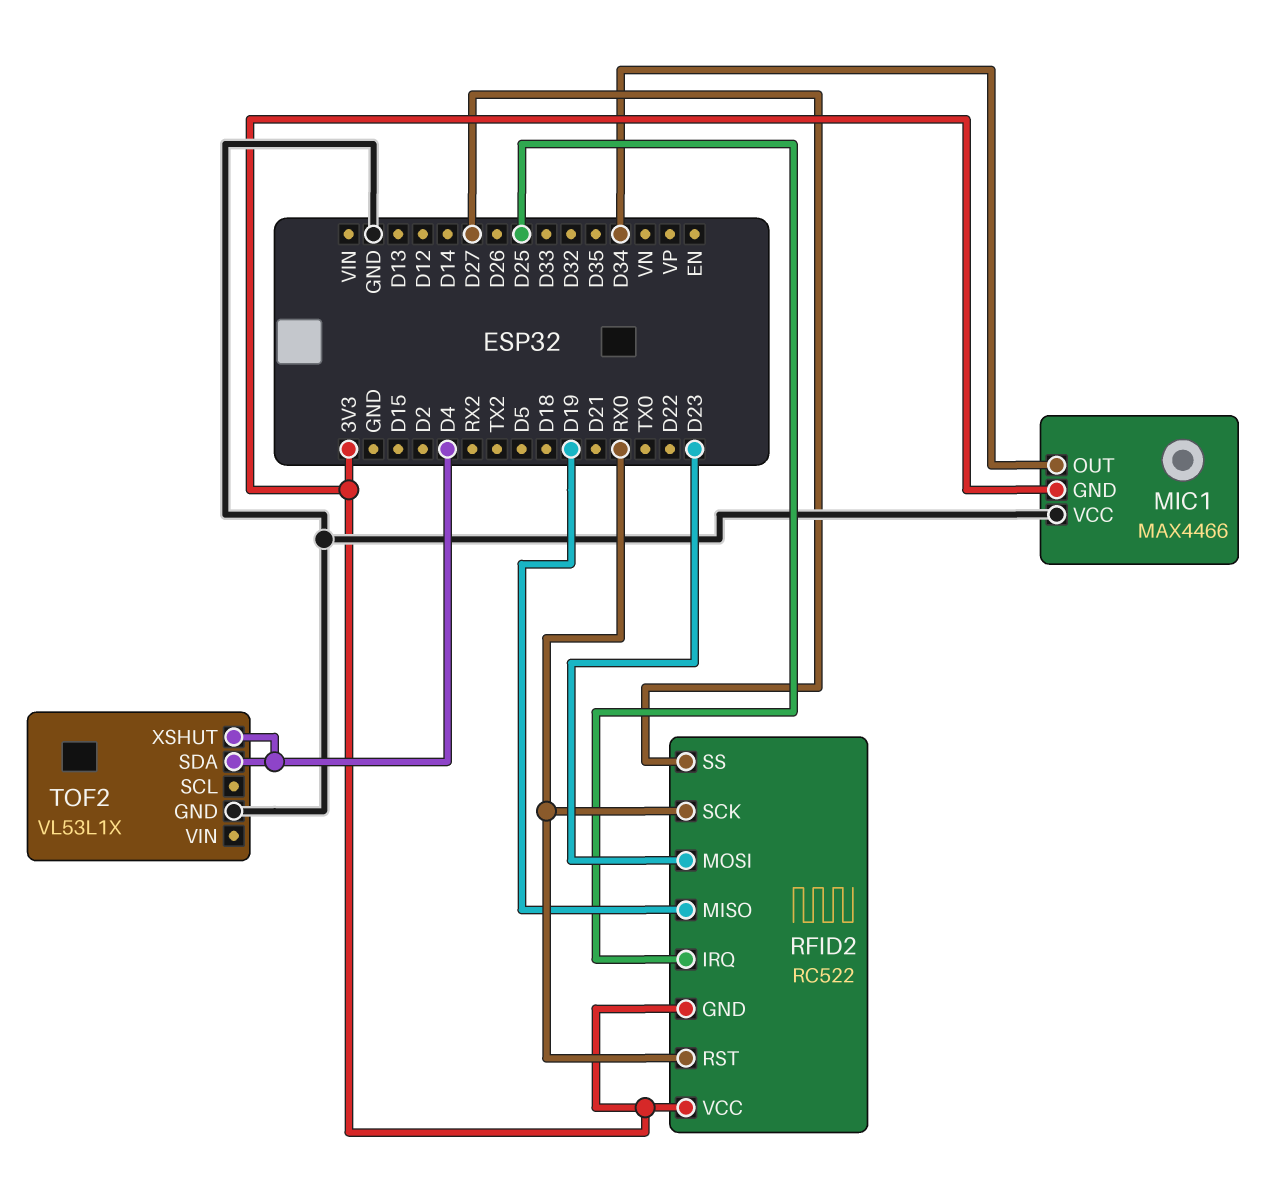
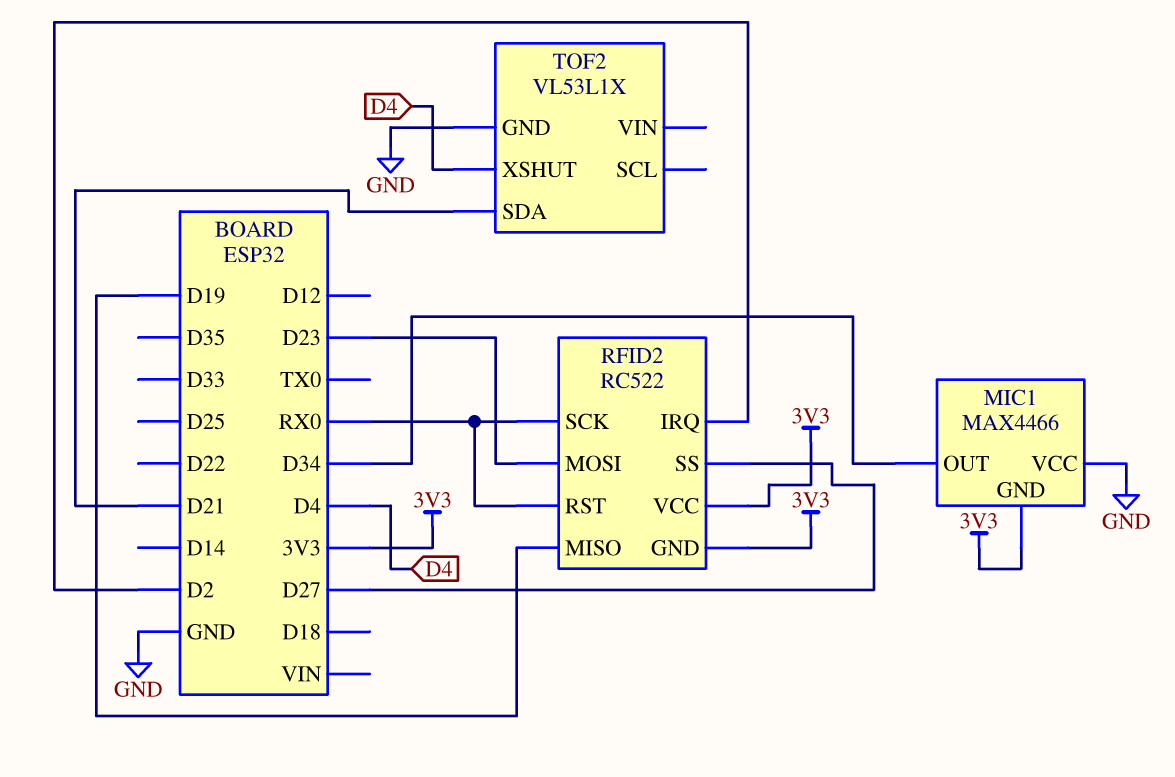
RFID2 pin IRQ: D25 -> D2
TOF2 pin SDA: D4 -> D21

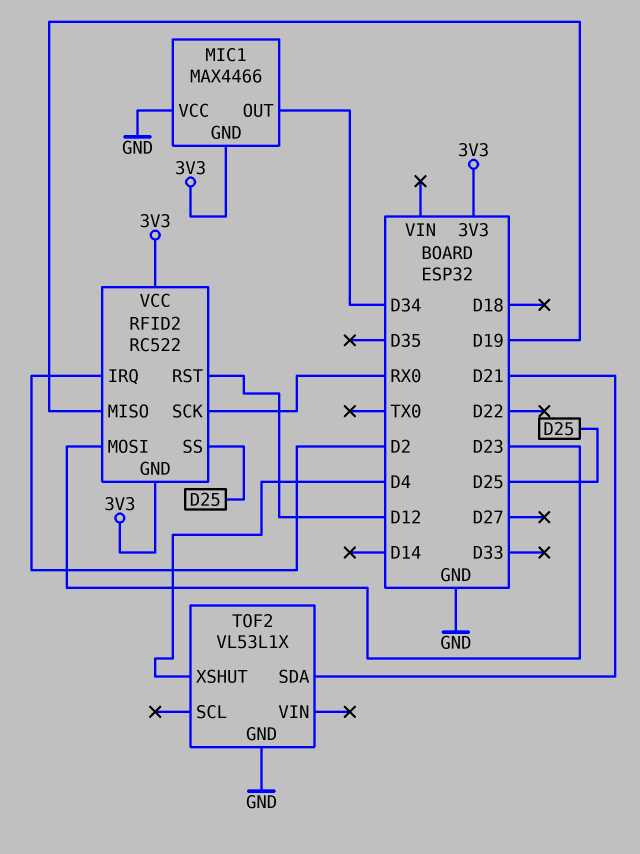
RFID2 pin RST: RX0 -> D12
RFID2 pin SS: D27 -> D25

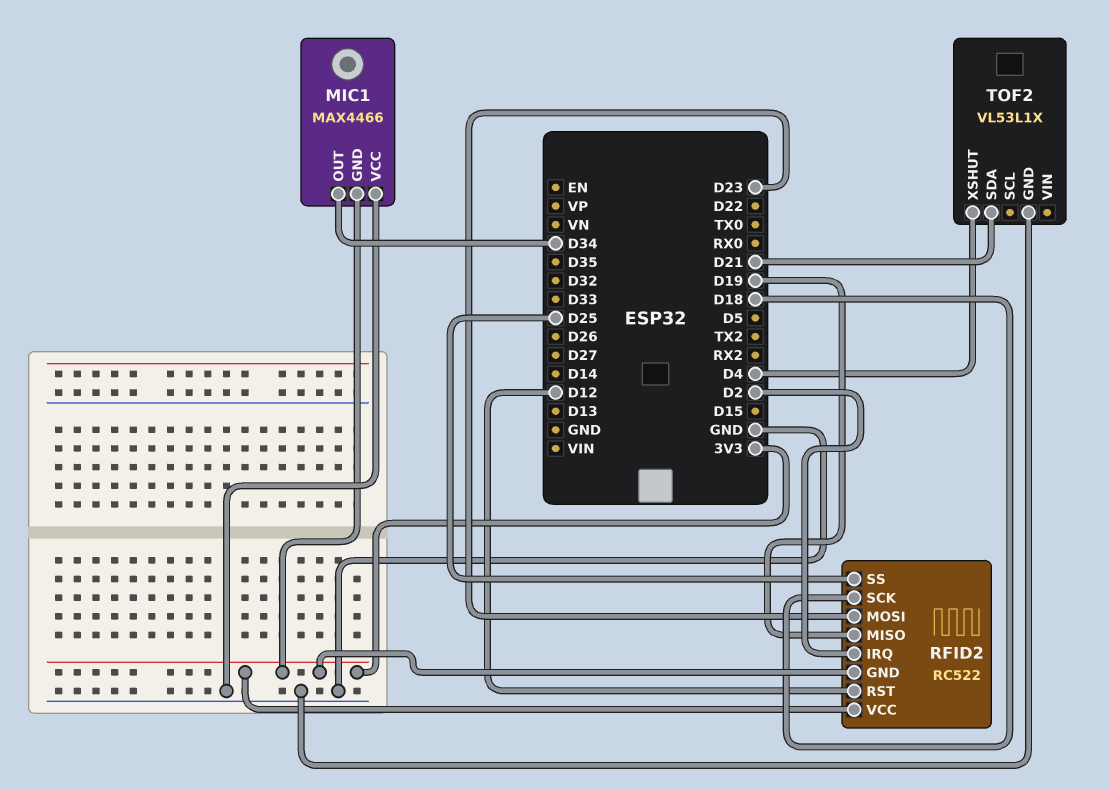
RFID2 pin SCK: RX0 -> D18

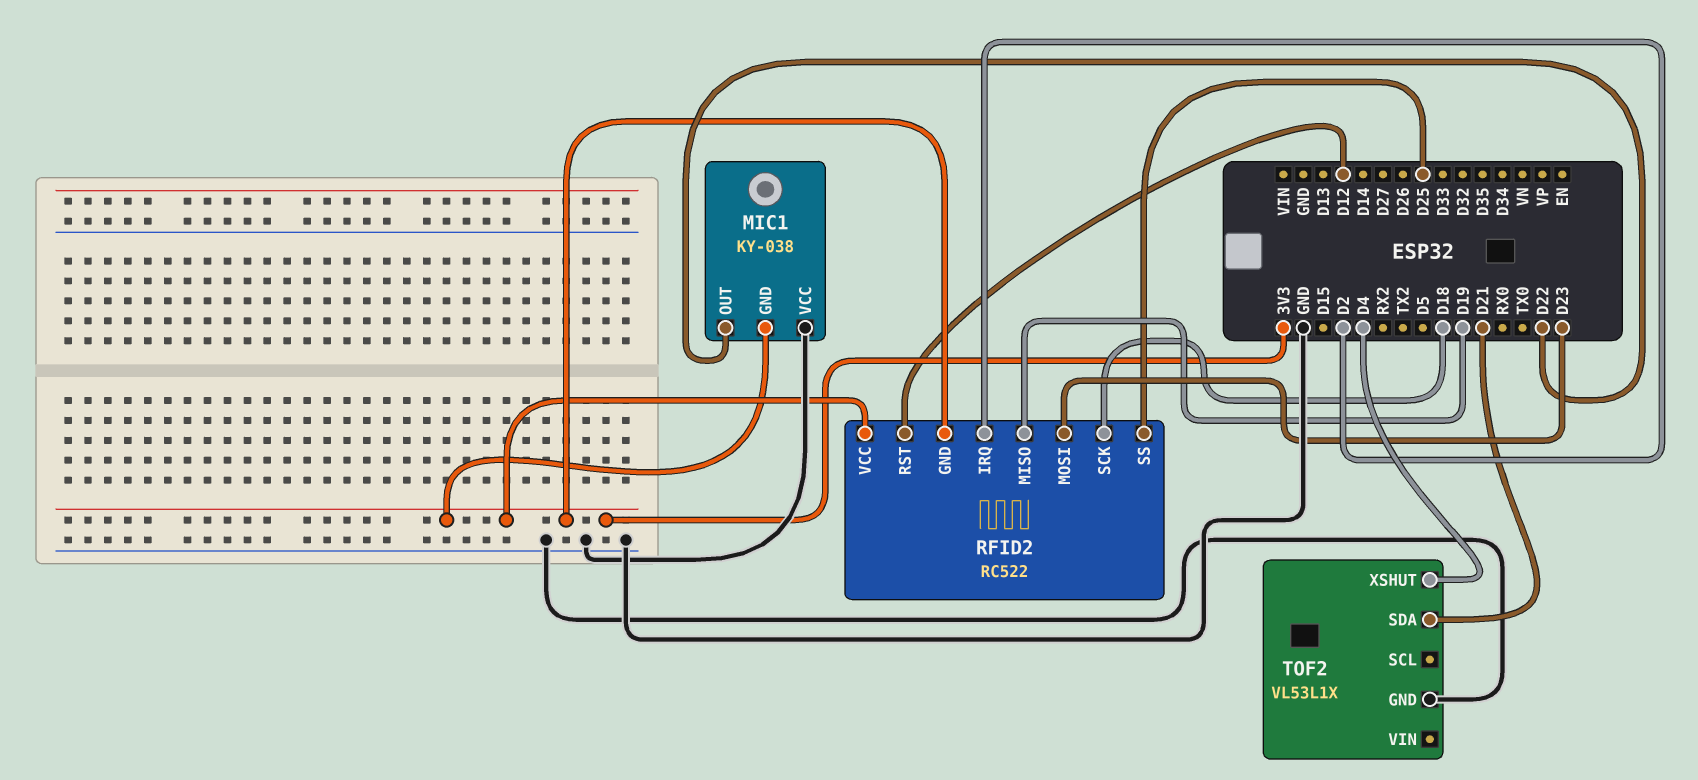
MIC1: MAX4466 -> KY-038
MIC1 pin OUT: D34 -> D22

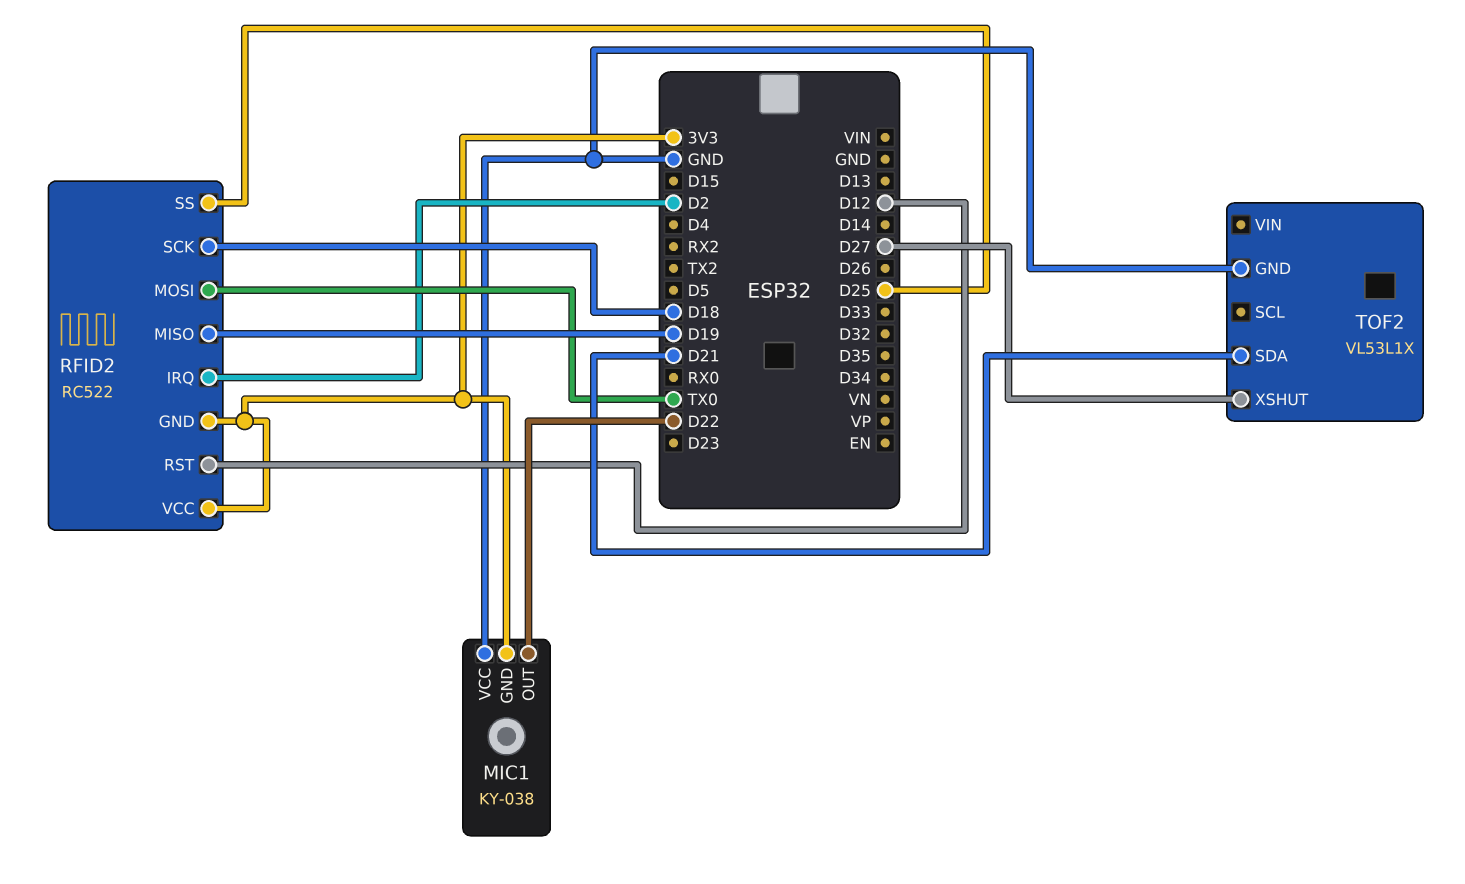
RFID2 pin MOSI: D23 -> TX0
TOF2 pin XSHUT: D4 -> D27

